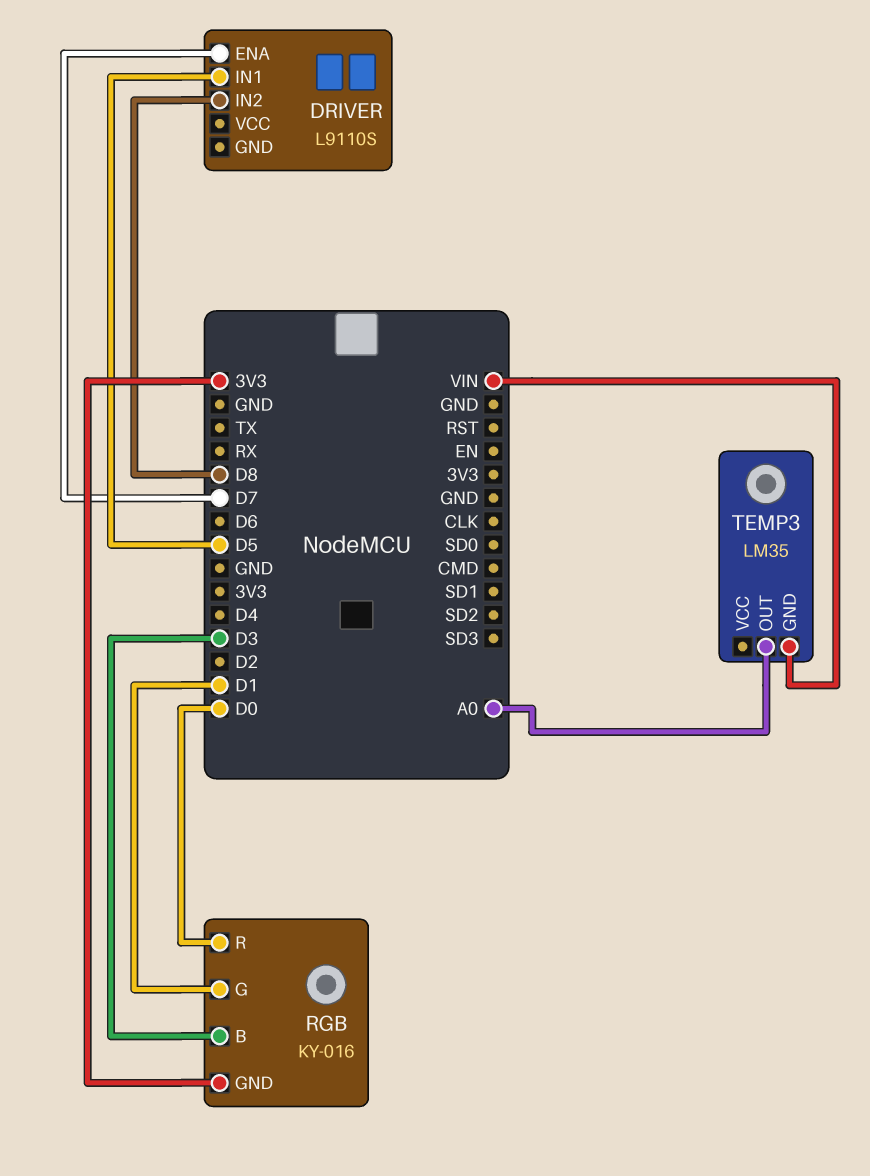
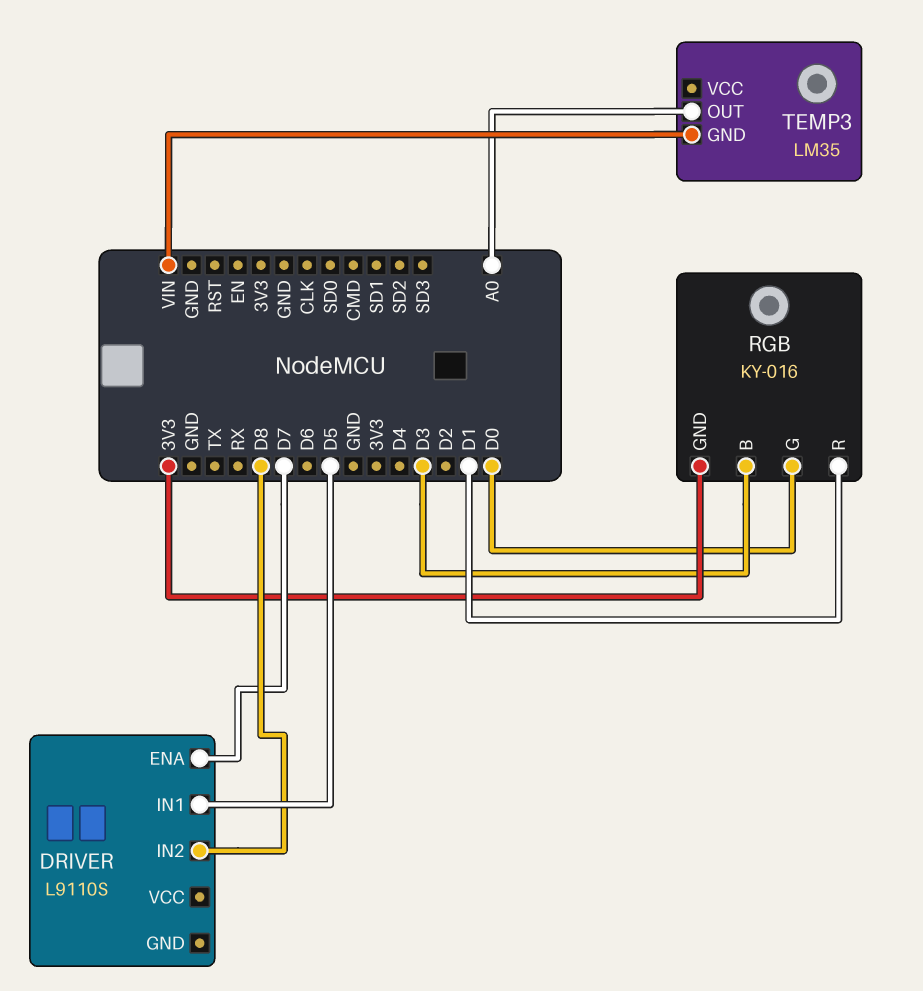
RGB pin G: D1 -> D0
RGB pin R: D0 -> D1

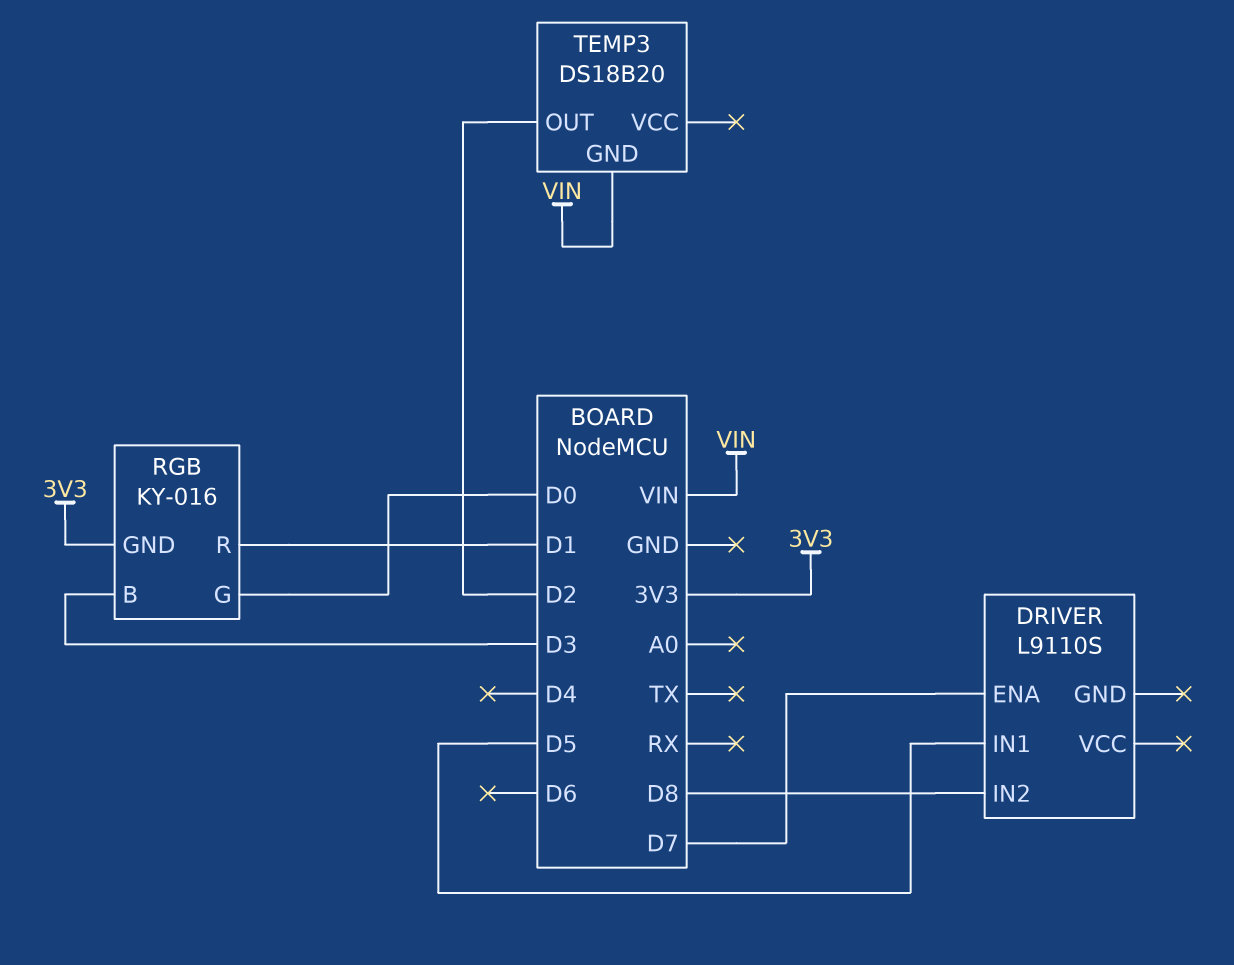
TEMP3: LM35 -> DS18B20
TEMP3 pin OUT: A0 -> D2

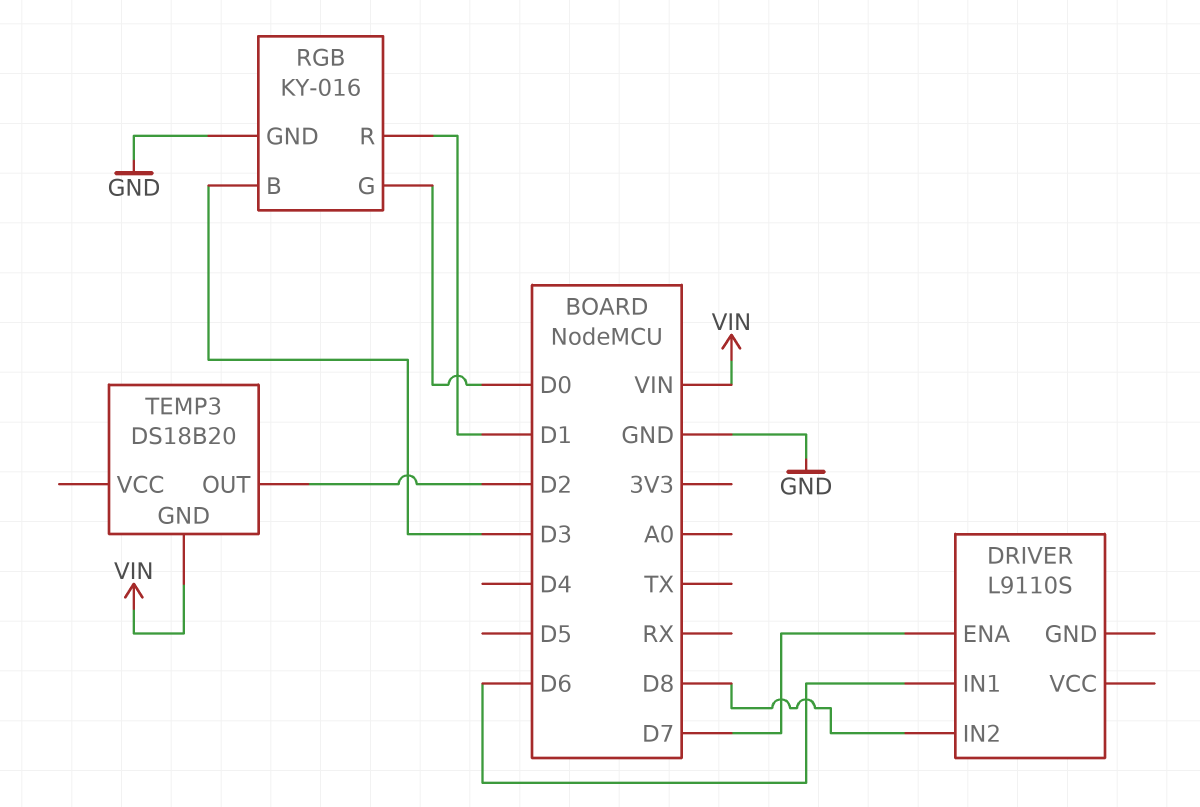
DRIVER pin IN1: D5 -> D6
RGB pin GND: 3V3 -> GND

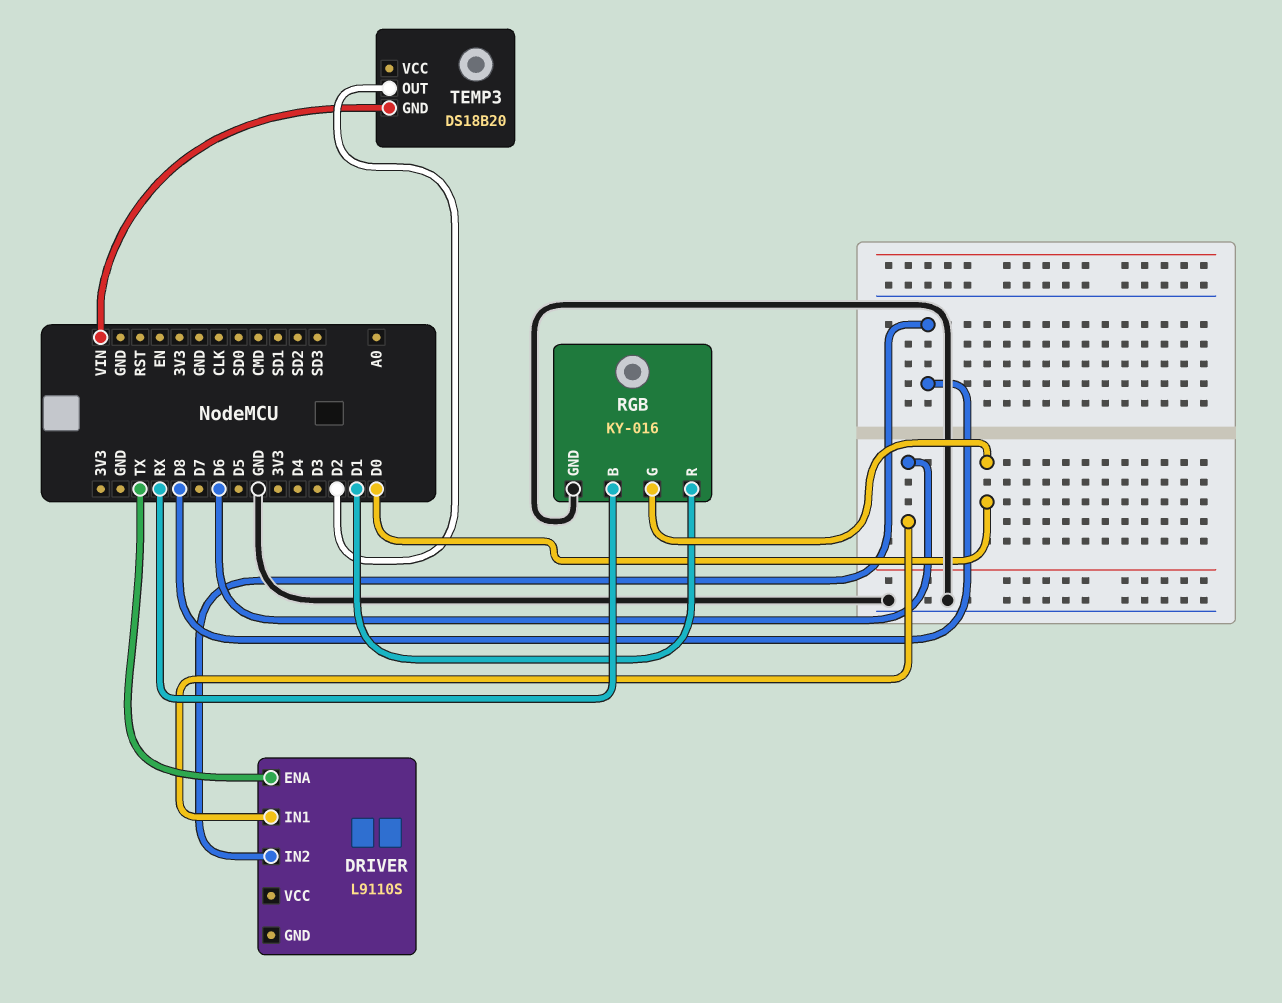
DRIVER pin ENA: D7 -> TX
RGB pin B: D3 -> RX

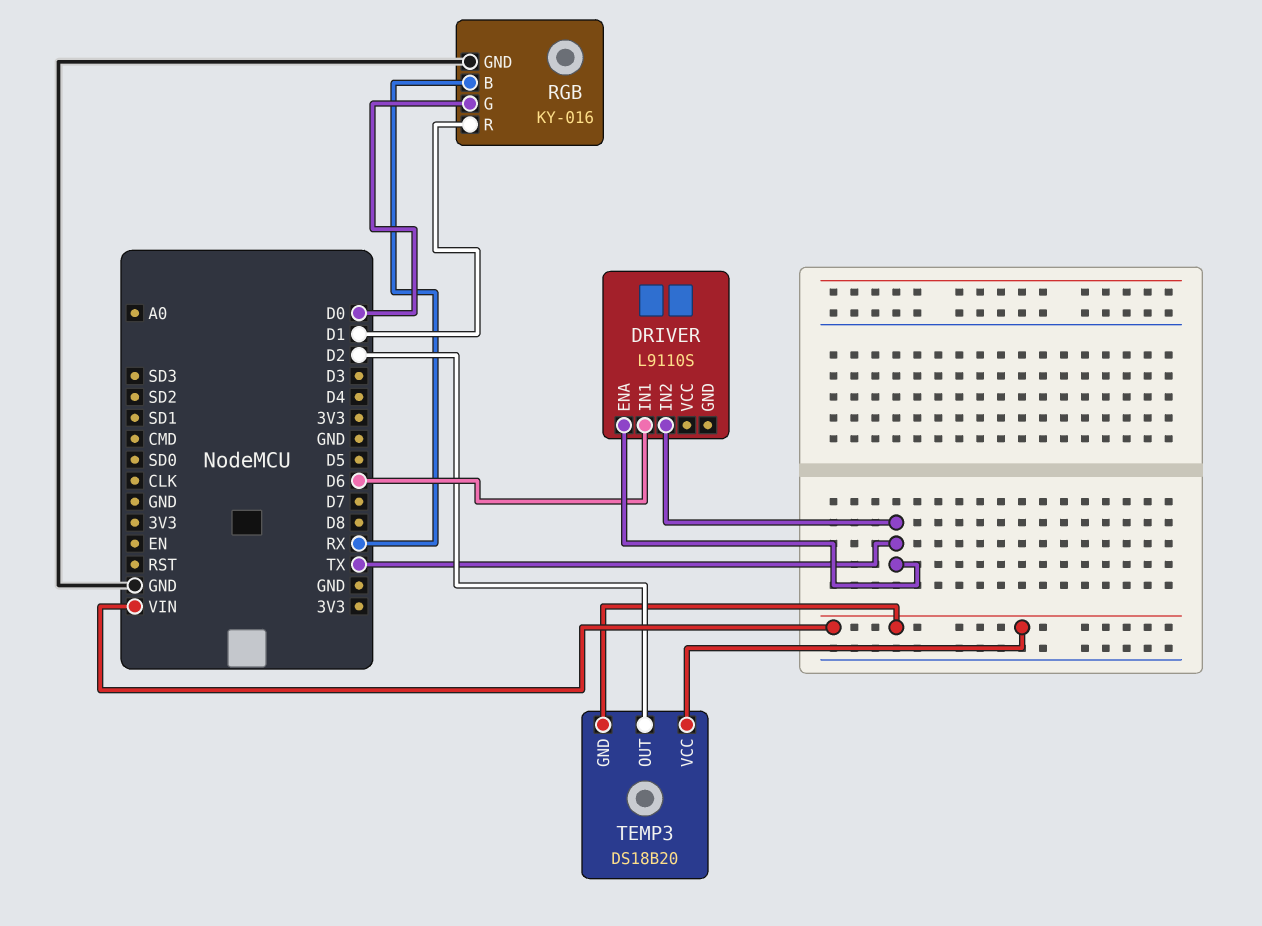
DRIVER pin IN2: D8 -> TX
TEMP3 pin VCC: none -> VIN

